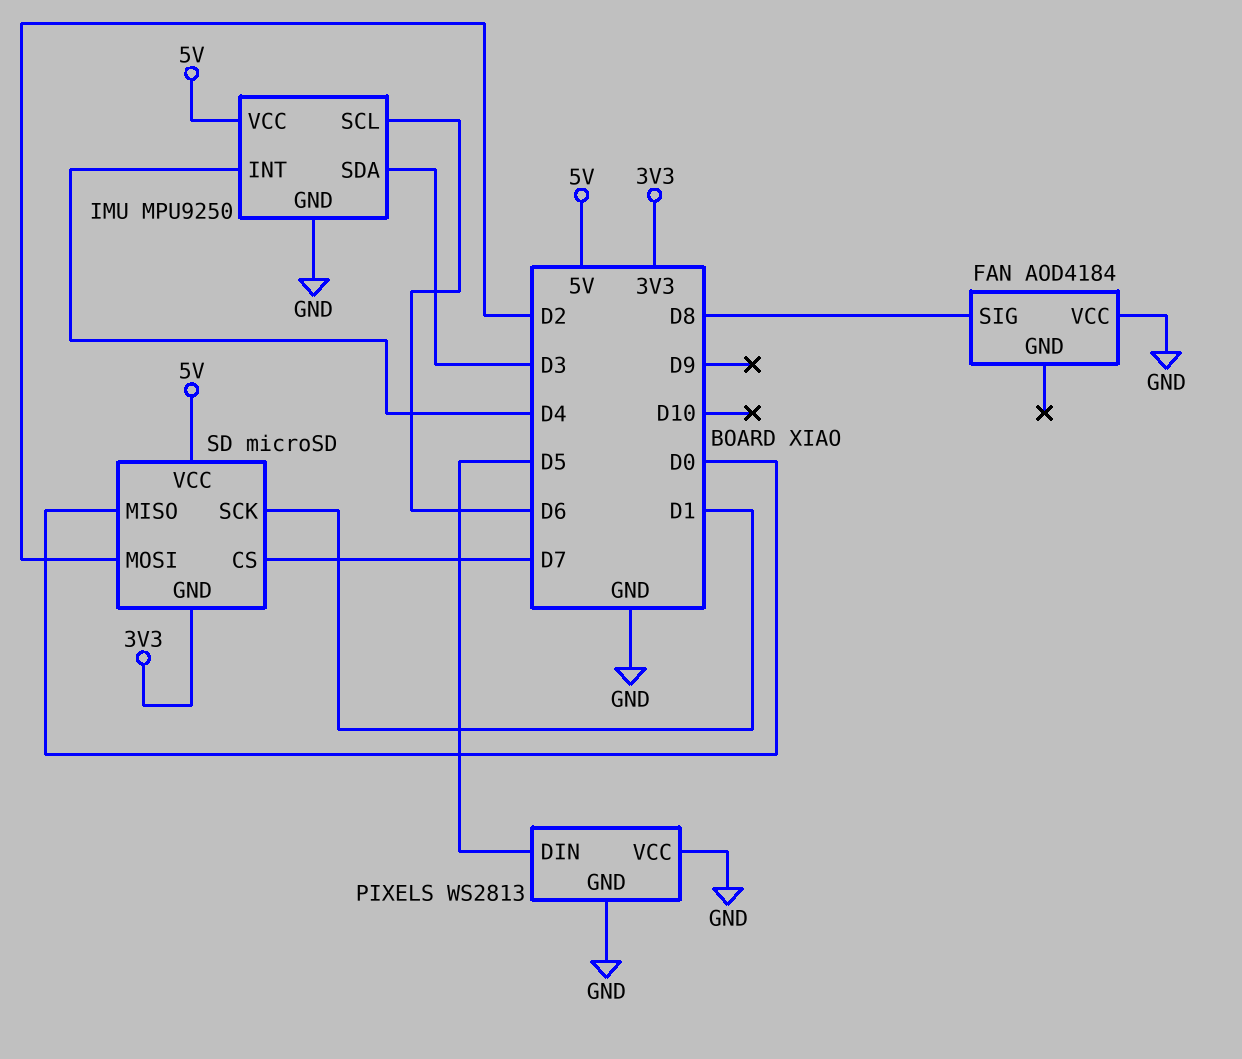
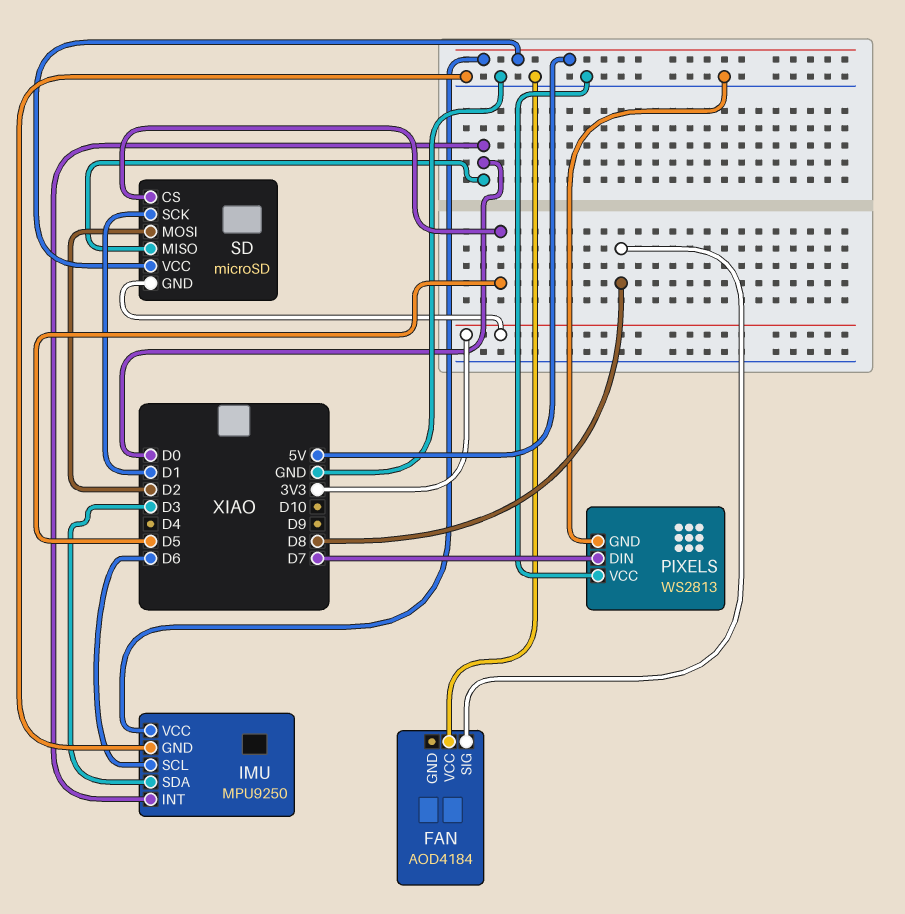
IMU pin INT: D4 -> D0
PIXELS pin DIN: D5 -> D7
SD pin CS: D7 -> D5

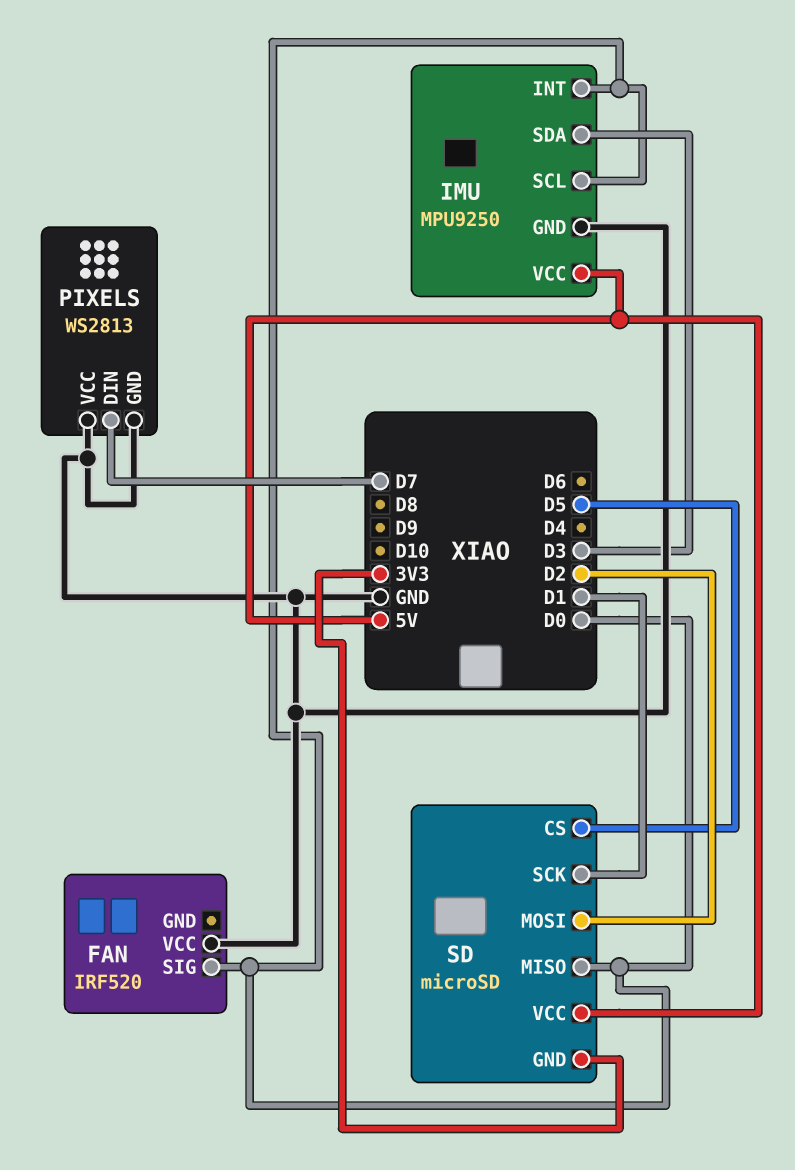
FAN: AOD4184 -> IRF520
FAN pin SIG: D8 -> D0
IMU pin SCL: D6 -> D0

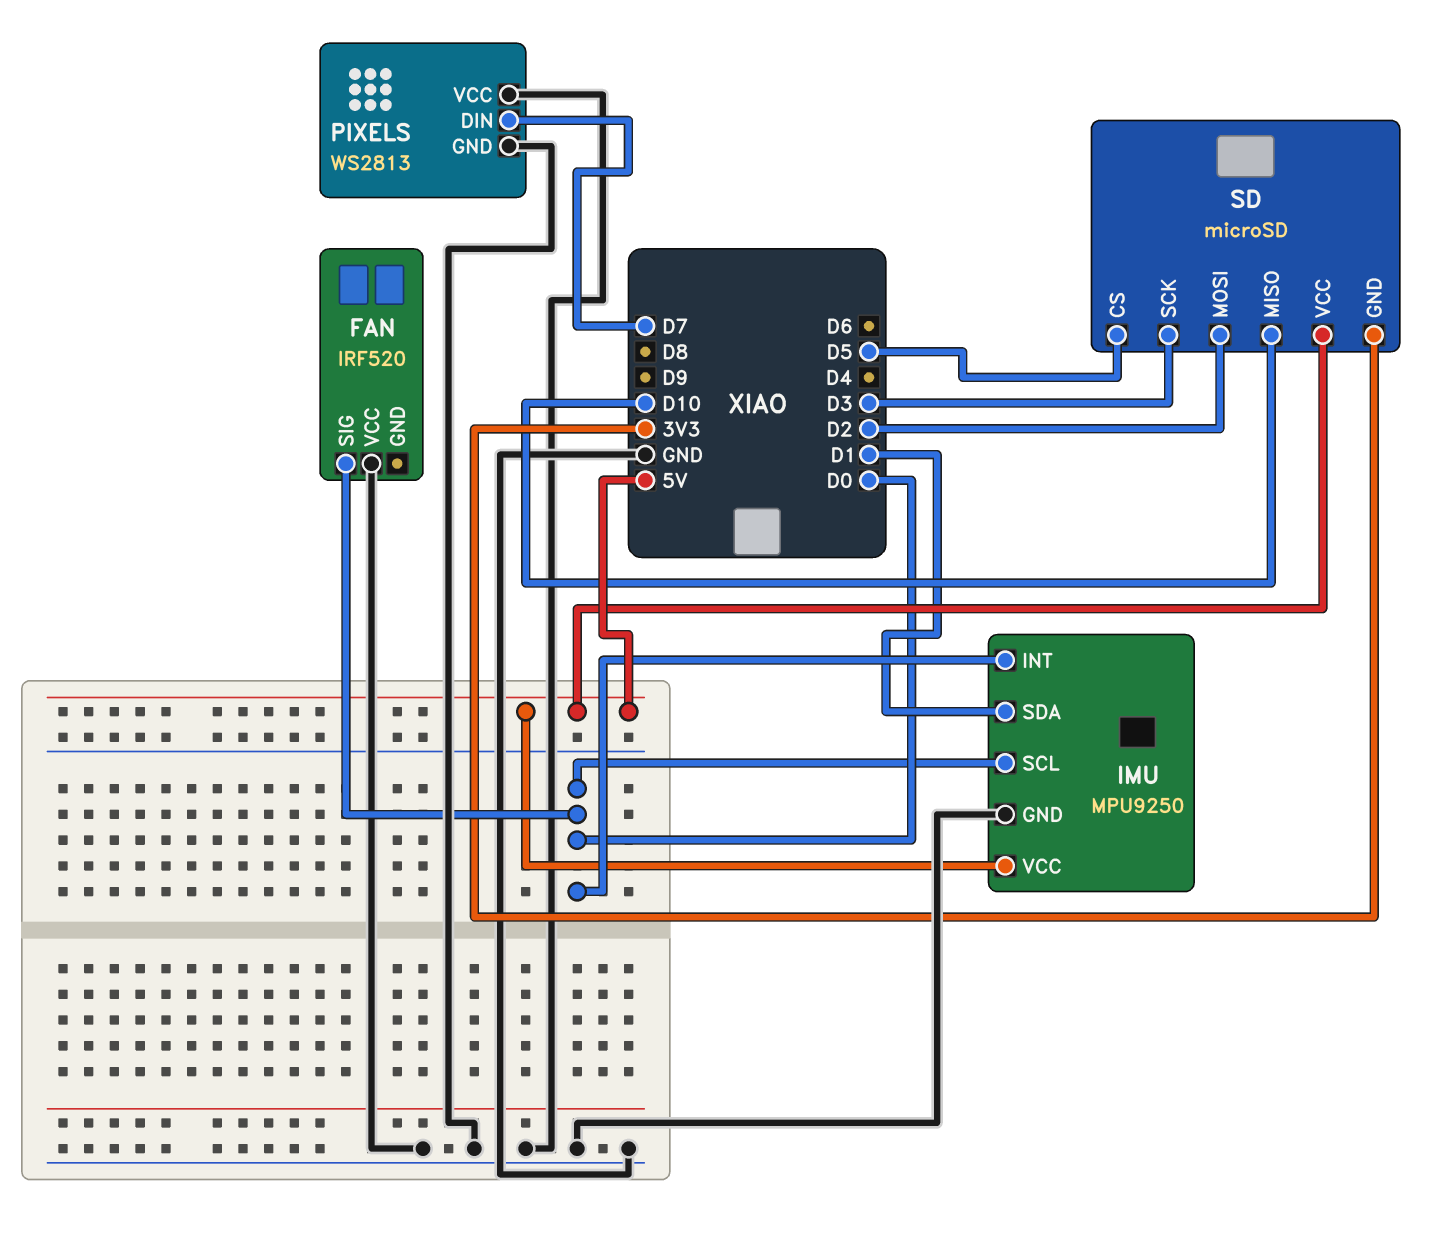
IMU pin SDA: D3 -> D1
SD pin MISO: D0 -> D10
SD pin SCK: D1 -> D3

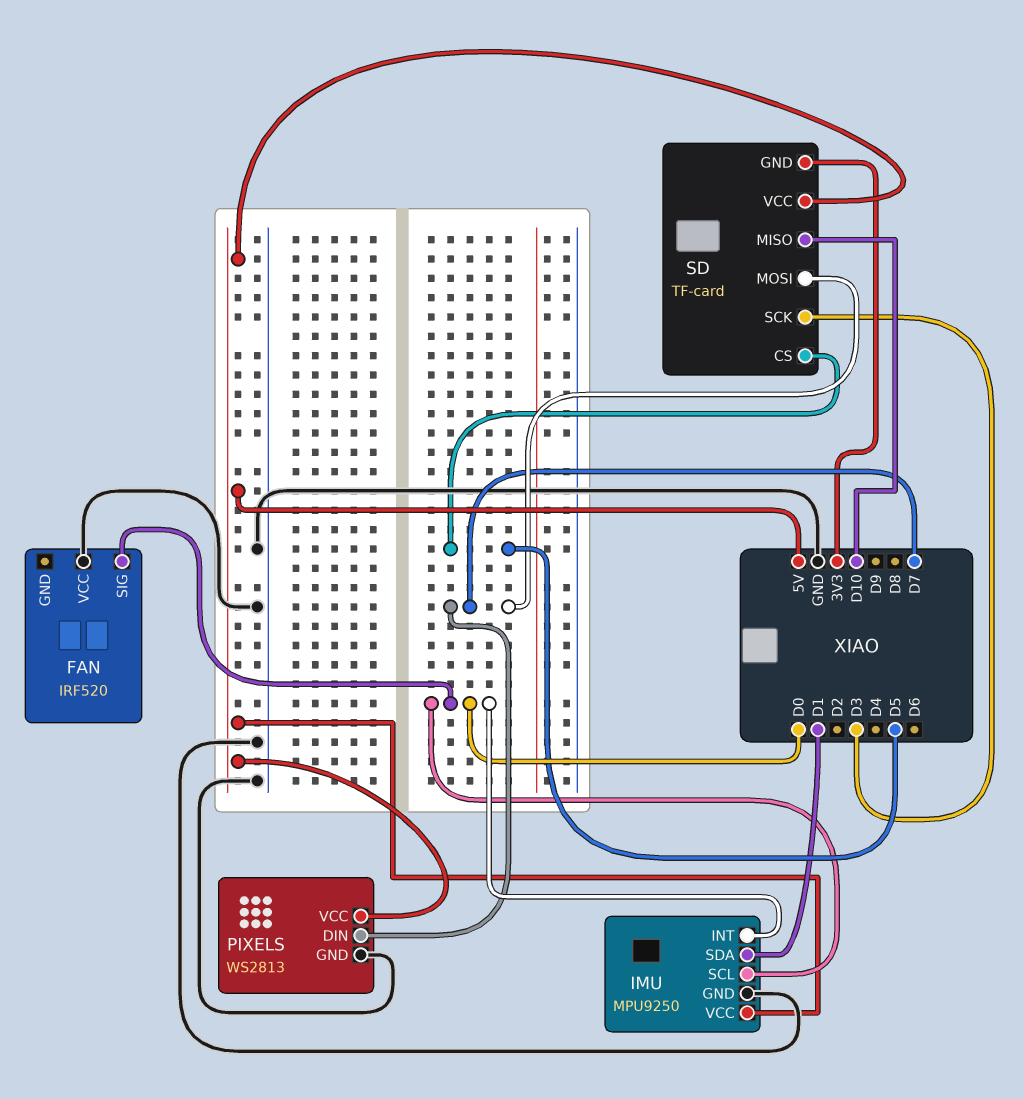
PIXELS pin VCC: GND -> 5V
SD: microSD -> TF-card
SD pin MOSI: D2 -> D7

